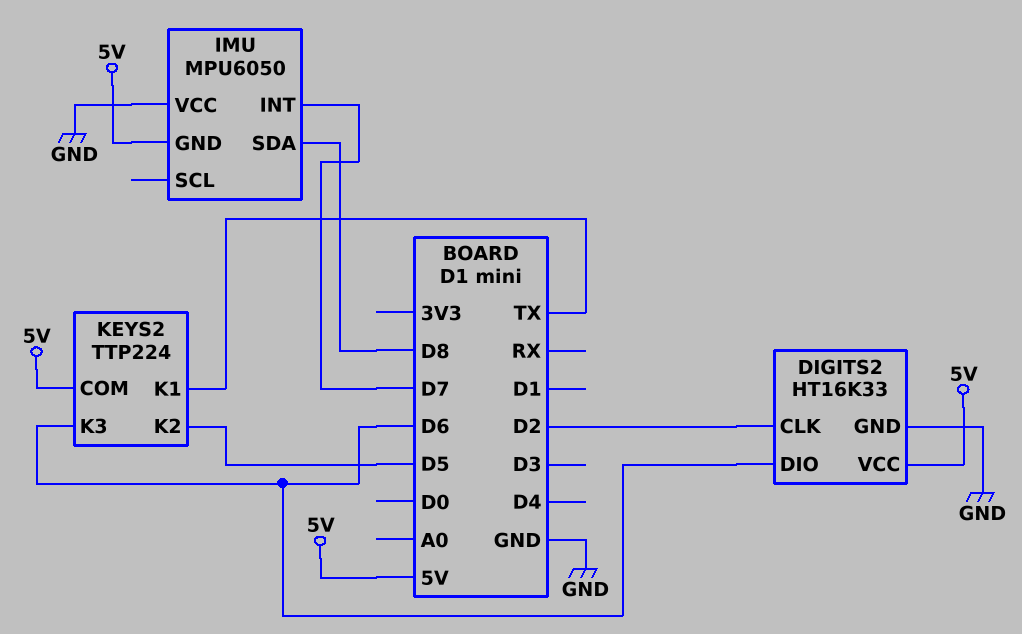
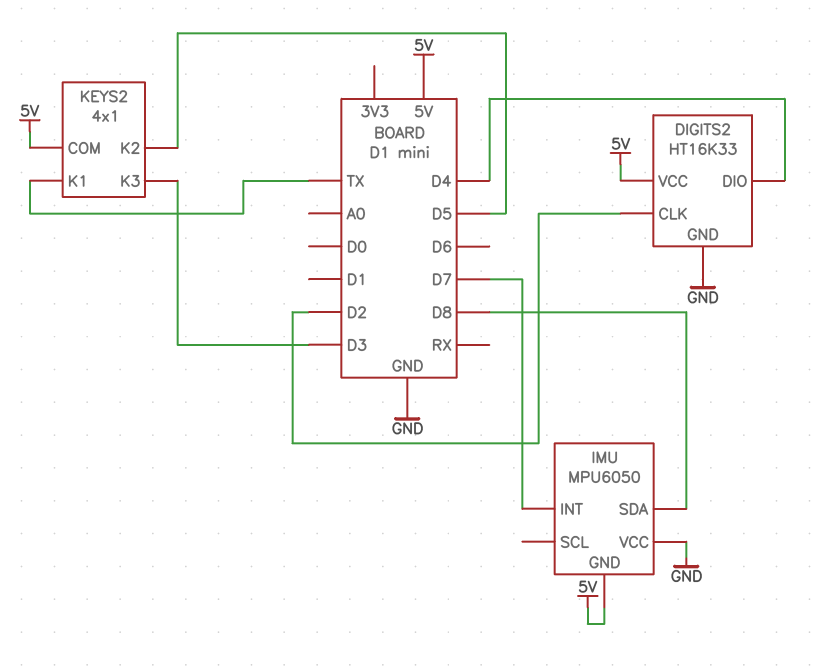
DIGITS2 pin DIO: D6 -> D4
KEYS2: TTP224 -> 4x1
KEYS2 pin K3: D6 -> D3

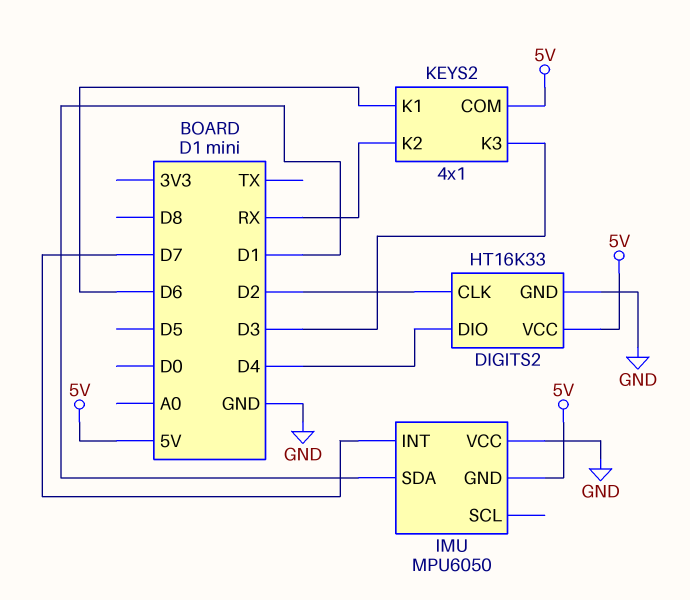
IMU pin SDA: D8 -> D1
KEYS2 pin K1: TX -> D6
KEYS2 pin K2: D5 -> RX

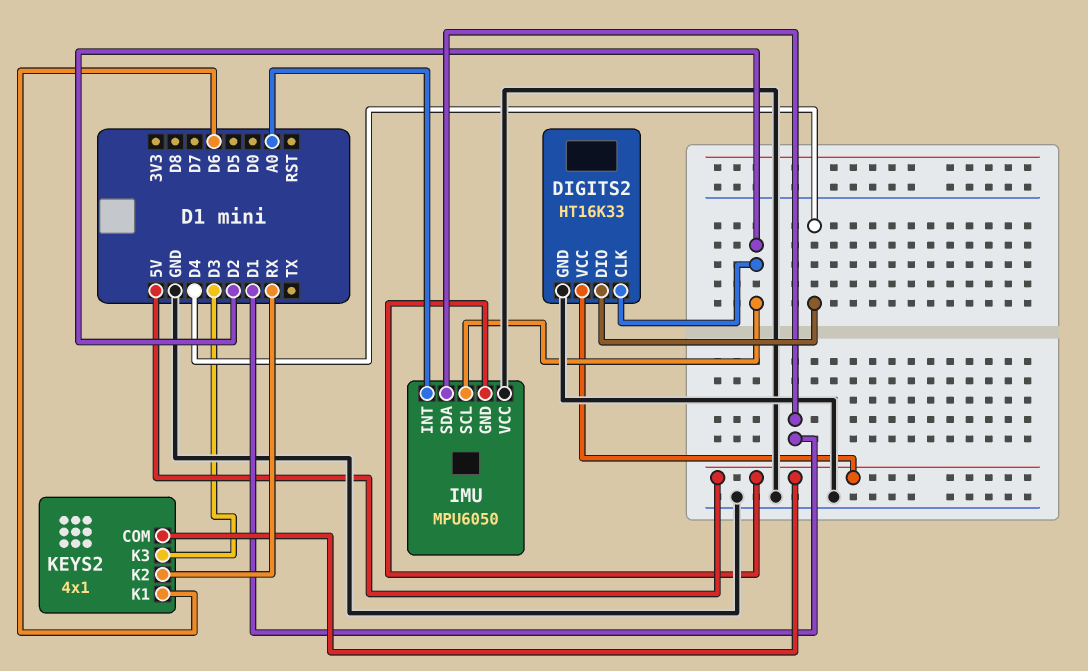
IMU pin INT: D7 -> A0
IMU pin SCL: none -> D2

